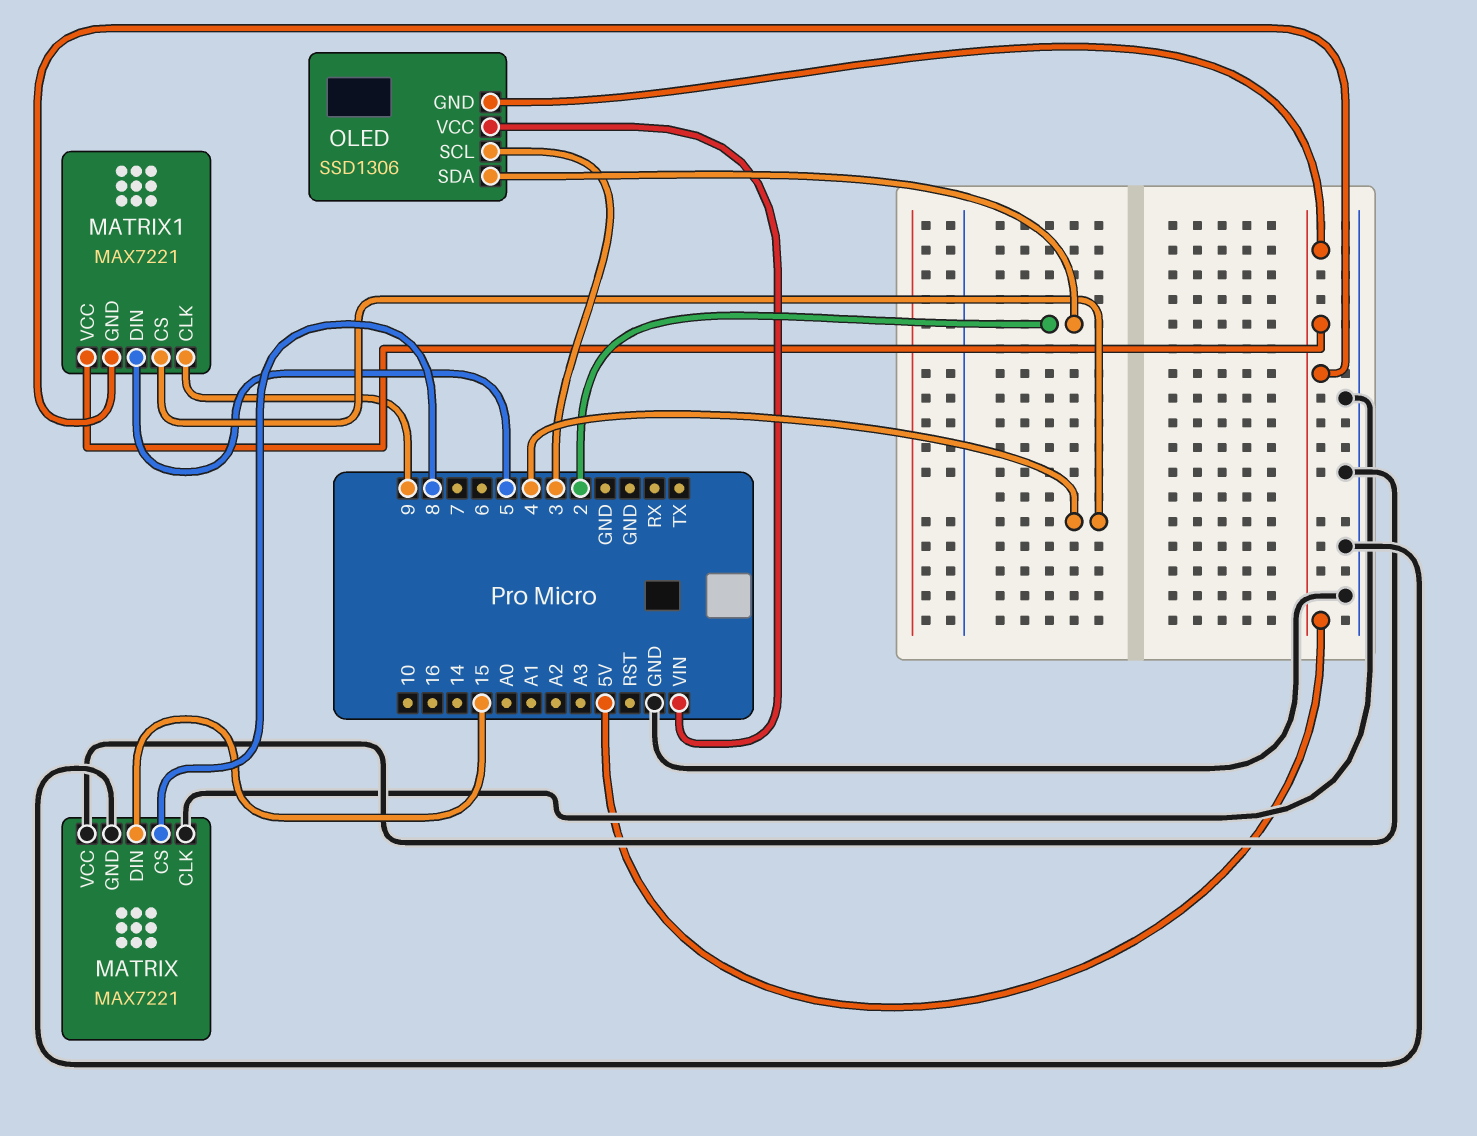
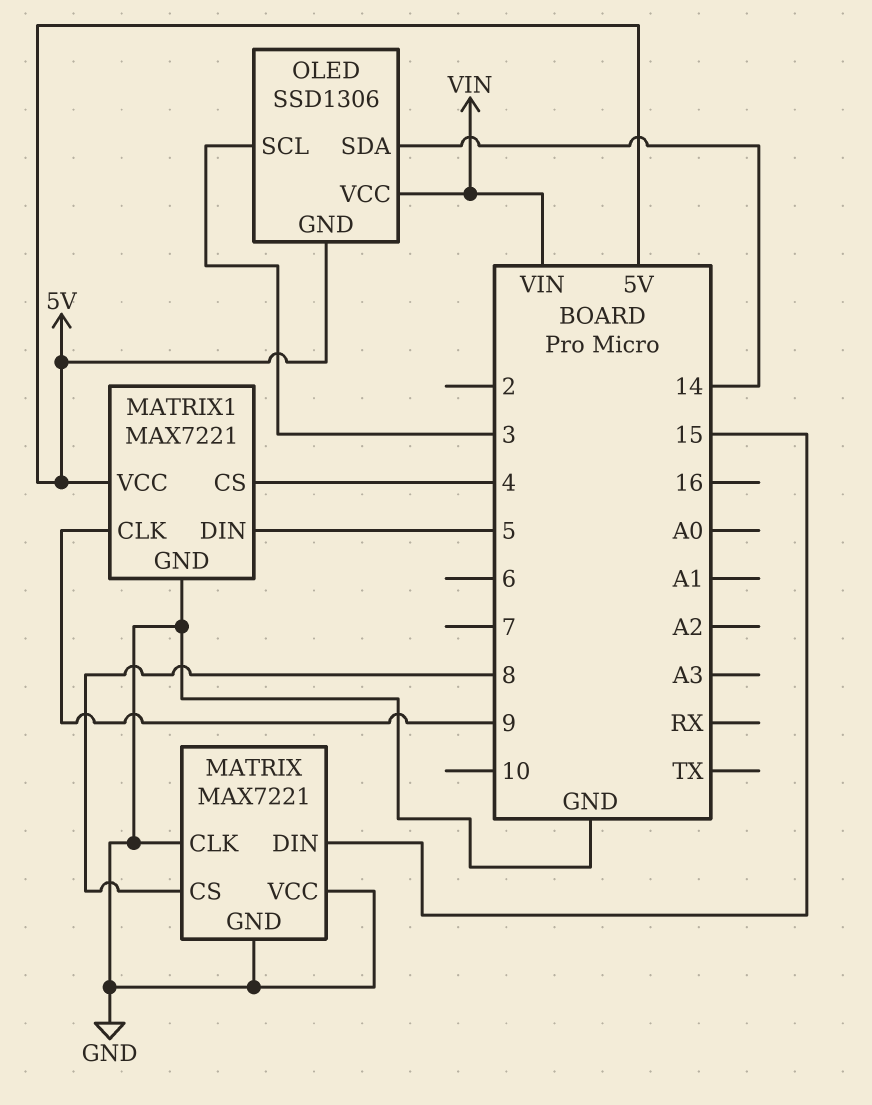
MATRIX1 pin GND: 5V -> GND
OLED pin SDA: 2 -> 14

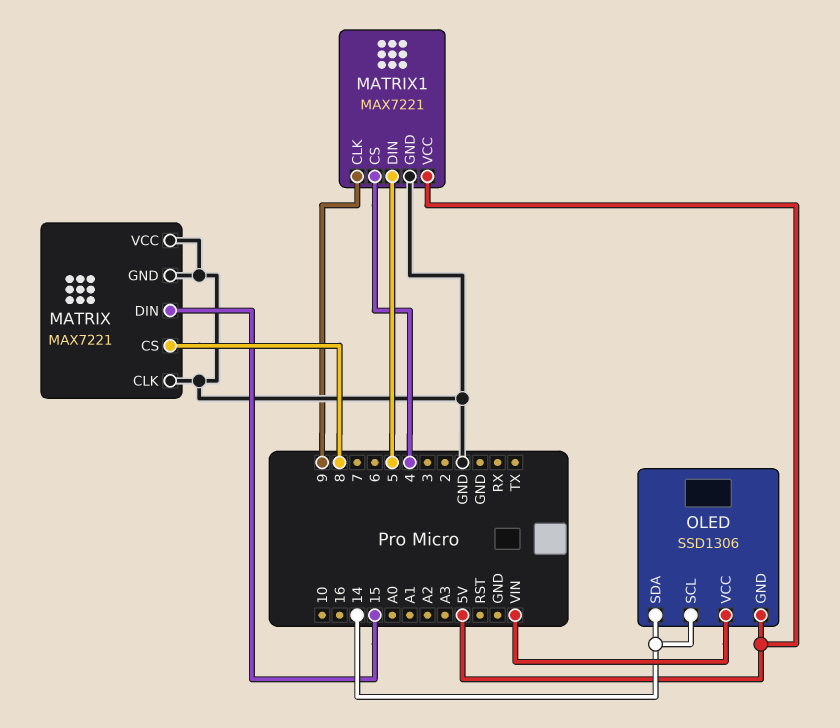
OLED pin SCL: 3 -> 14

